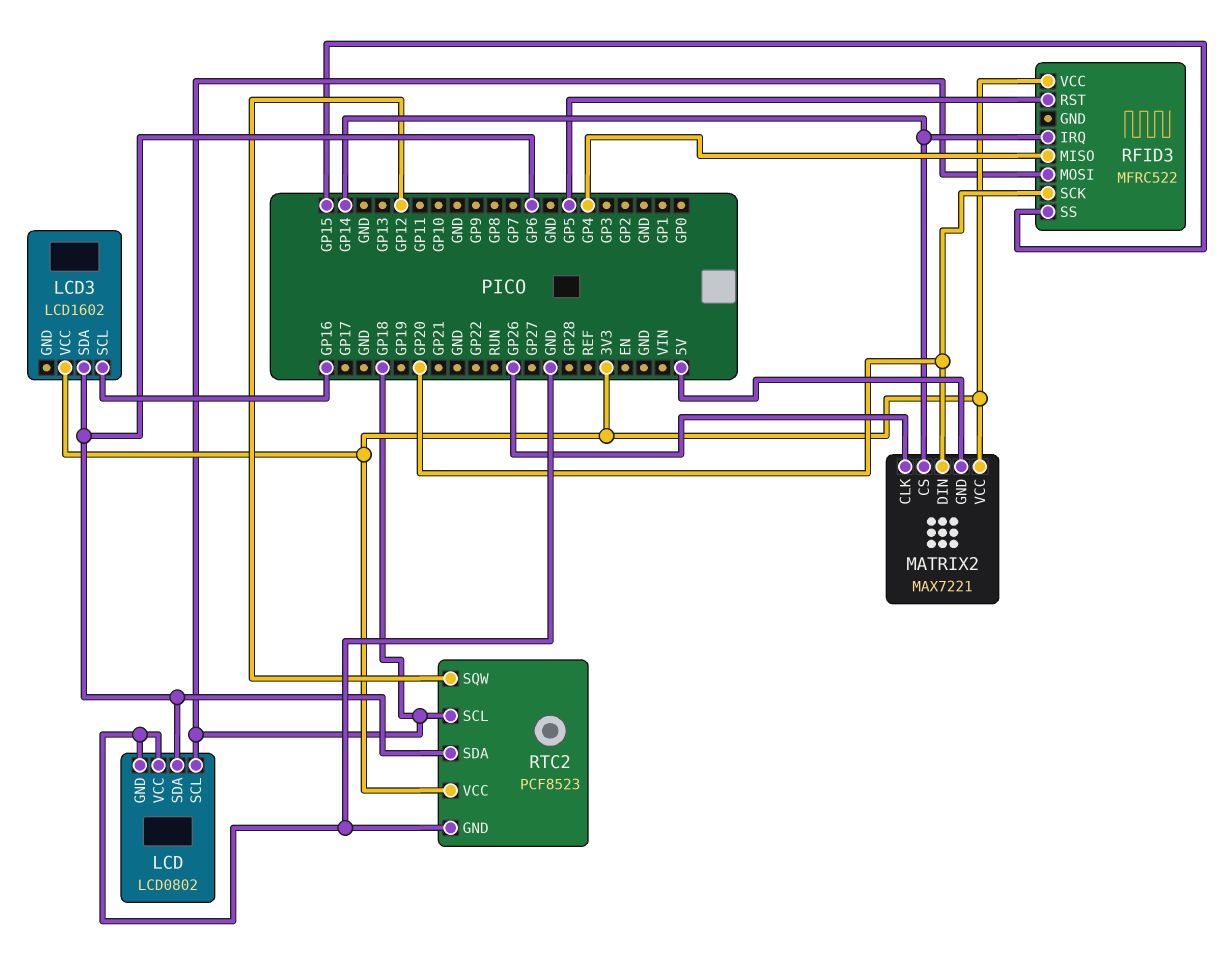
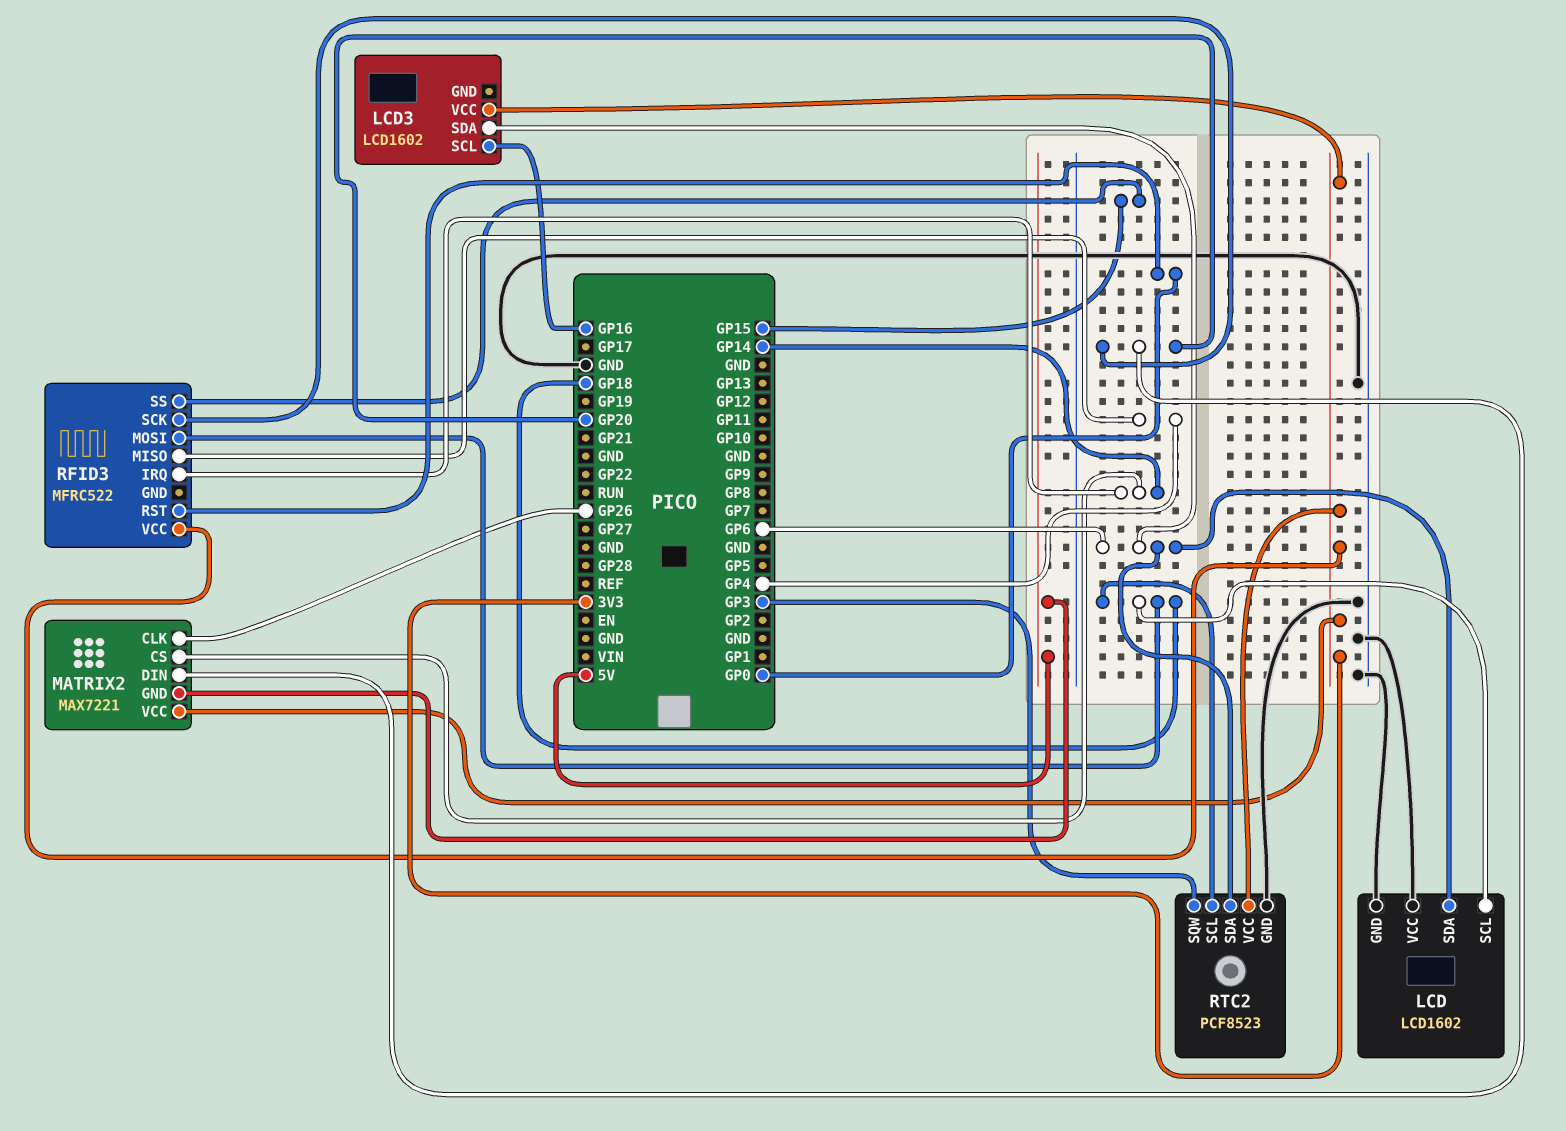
LCD: LCD0802 -> LCD1602
RFID3 pin RST: GP5 -> GP0
RTC2 pin SQW: GP12 -> GP3

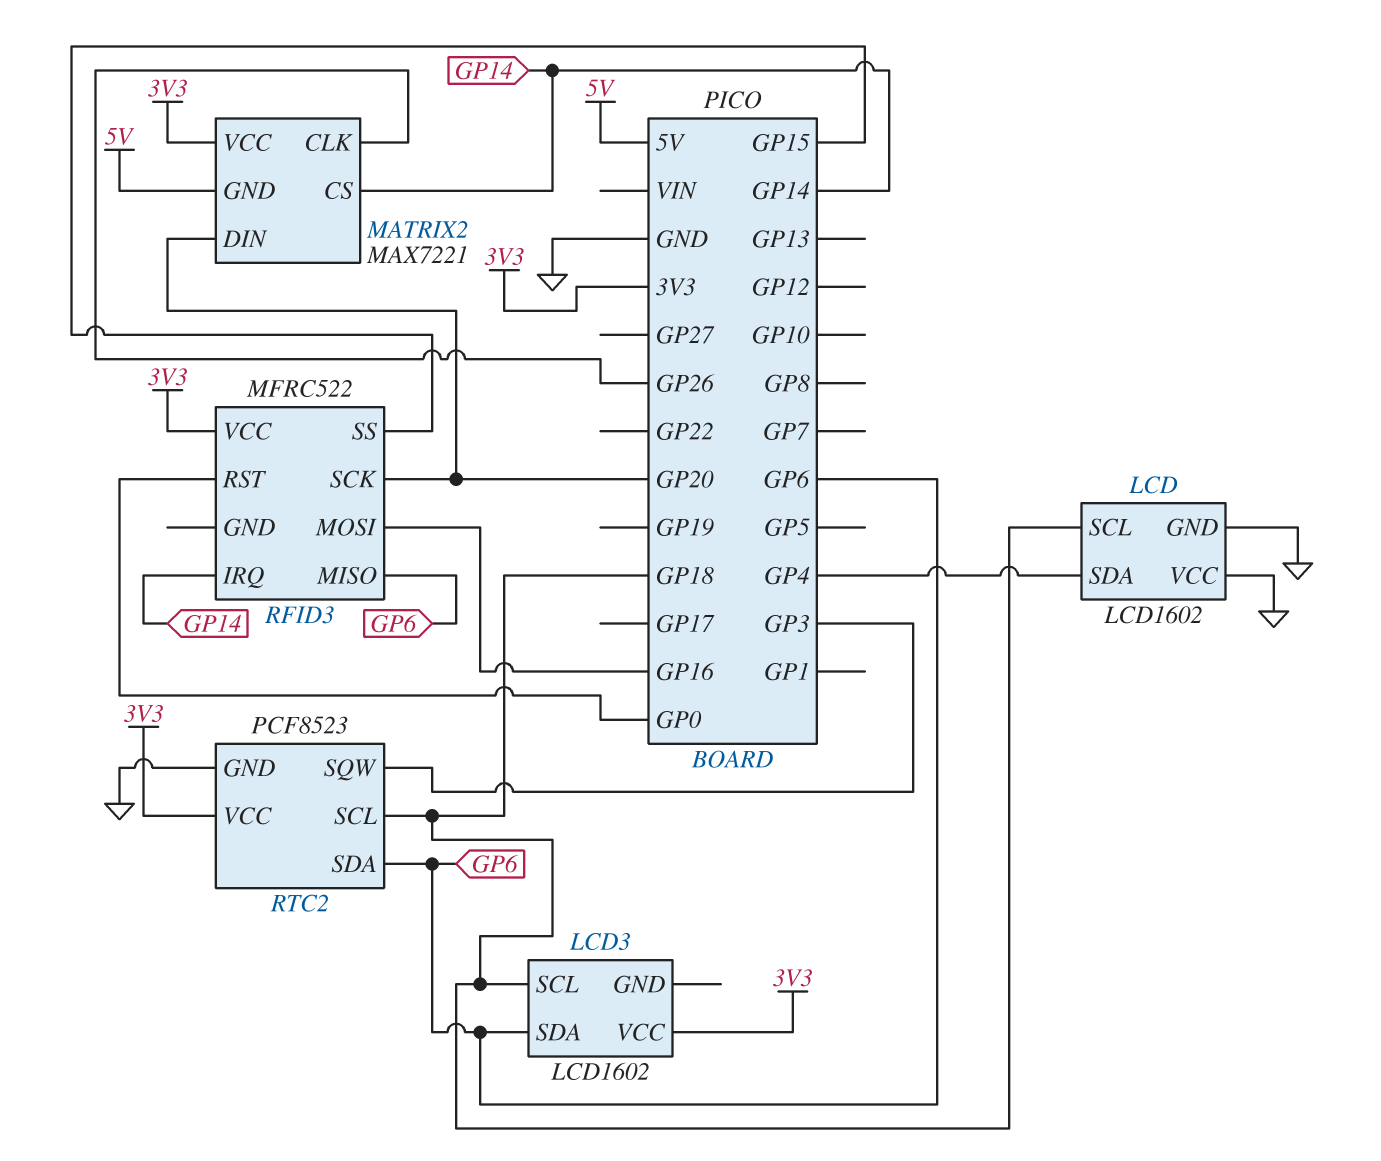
LCD pin SDA: GP6 -> GP4
LCD3 pin SCL: GP16 -> GP18
RFID3 pin MISO: GP4 -> GP6
RFID3 pin MOSI: GP18 -> GP16

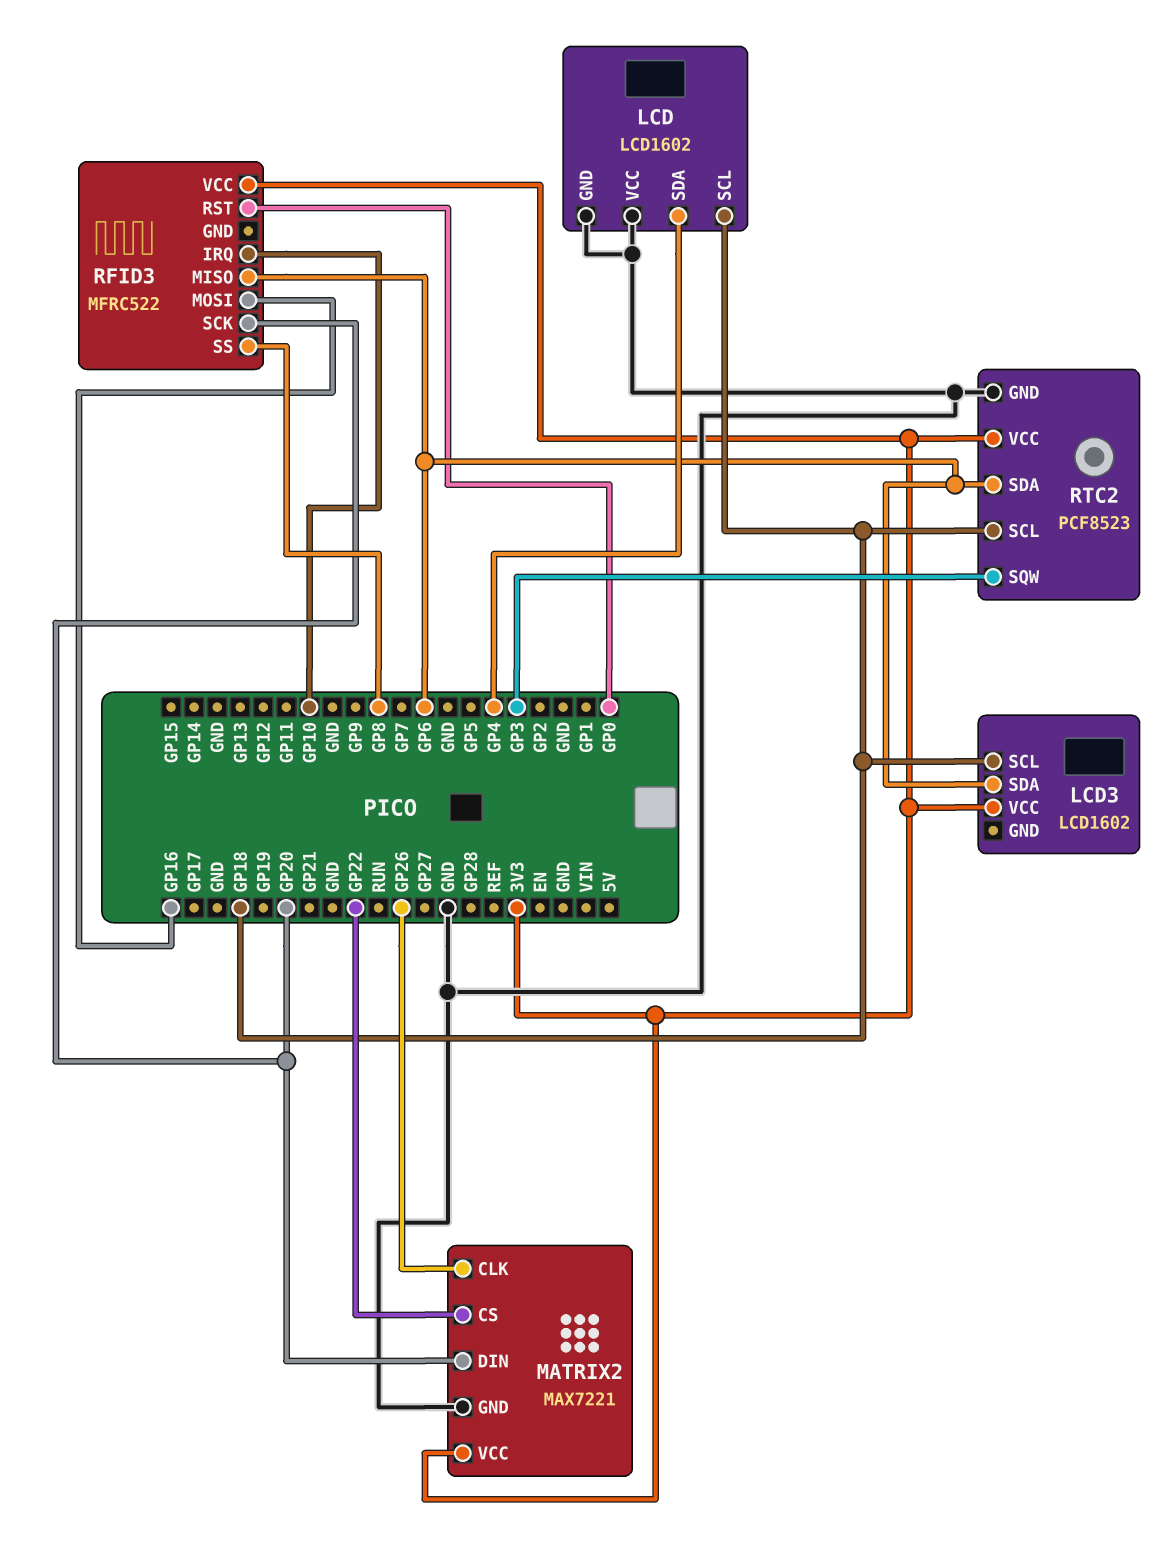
MATRIX2 pin CS: GP14 -> GP22
MATRIX2 pin GND: 5V -> GND
RFID3 pin IRQ: GP14 -> GP10
RFID3 pin SS: GP15 -> GP8

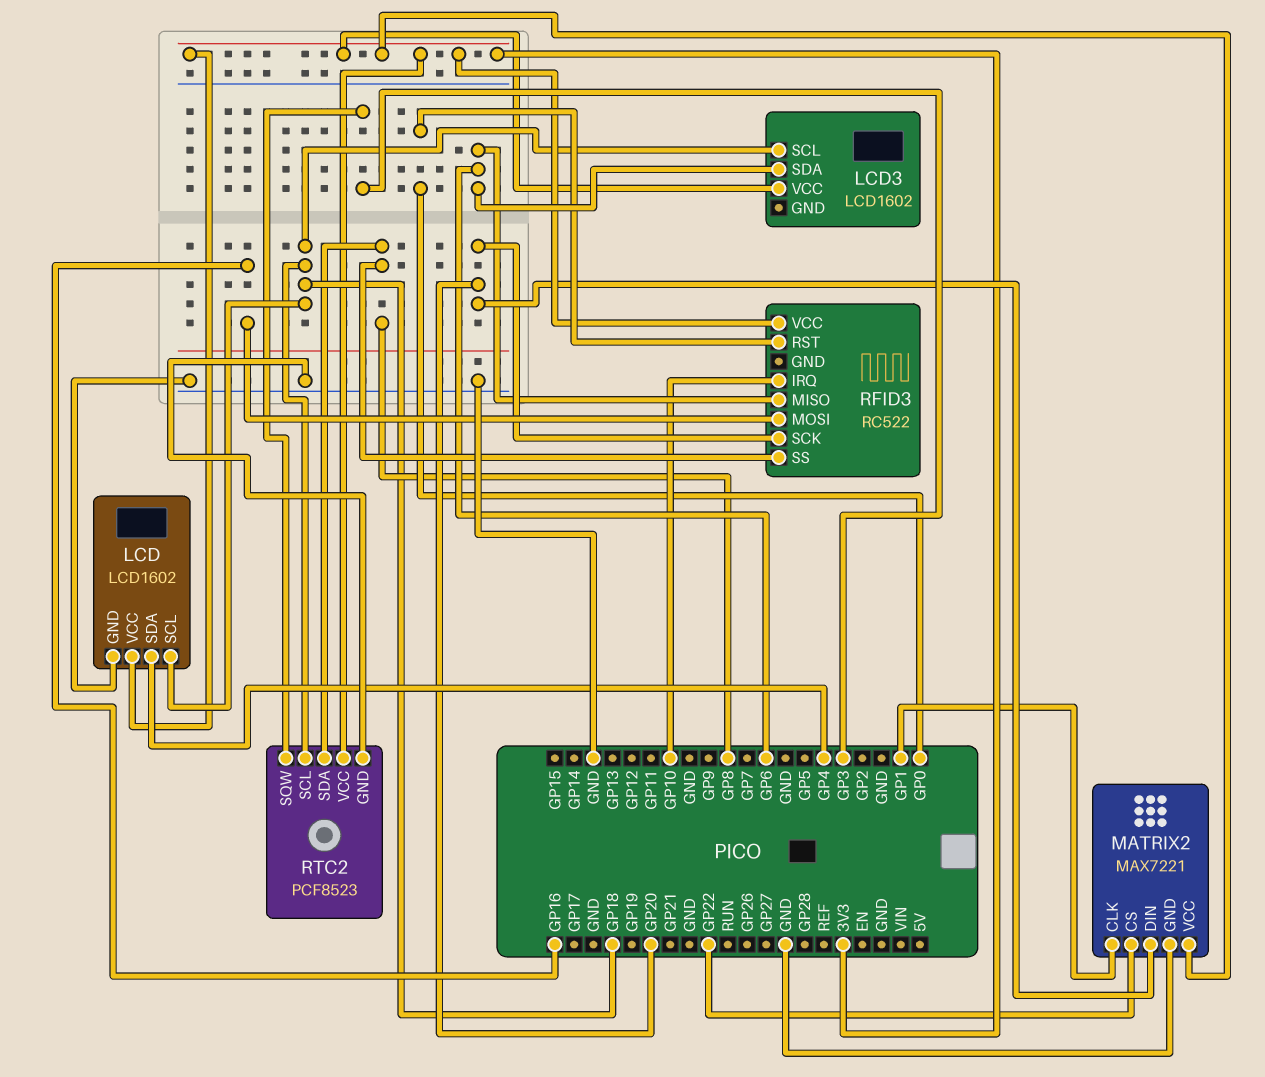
LCD pin VCC: GND -> 3V3
MATRIX2 pin CLK: GP26 -> GP1
RFID3: MFRC522 -> RC522
RTC2 pin SDA: GP6 -> GP8

